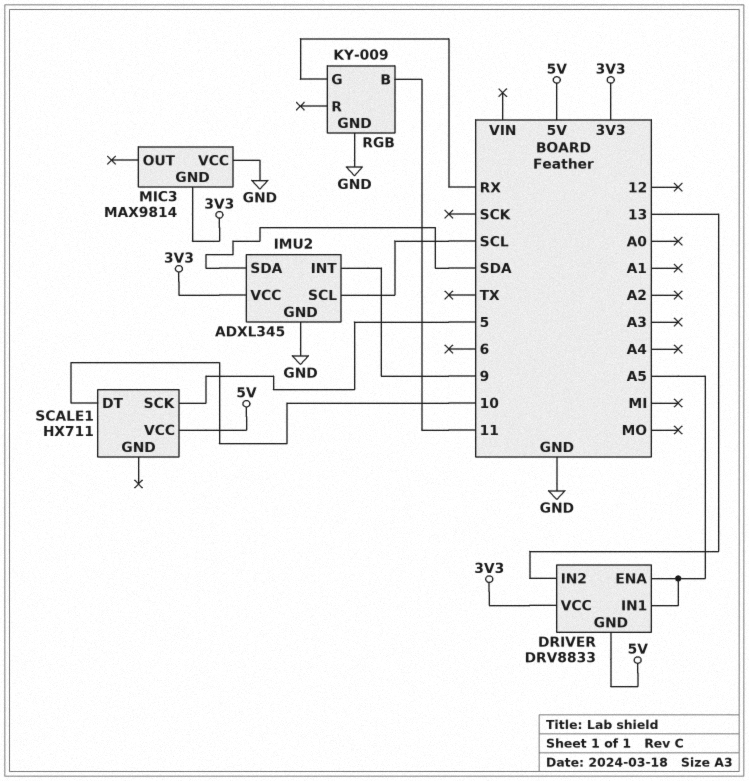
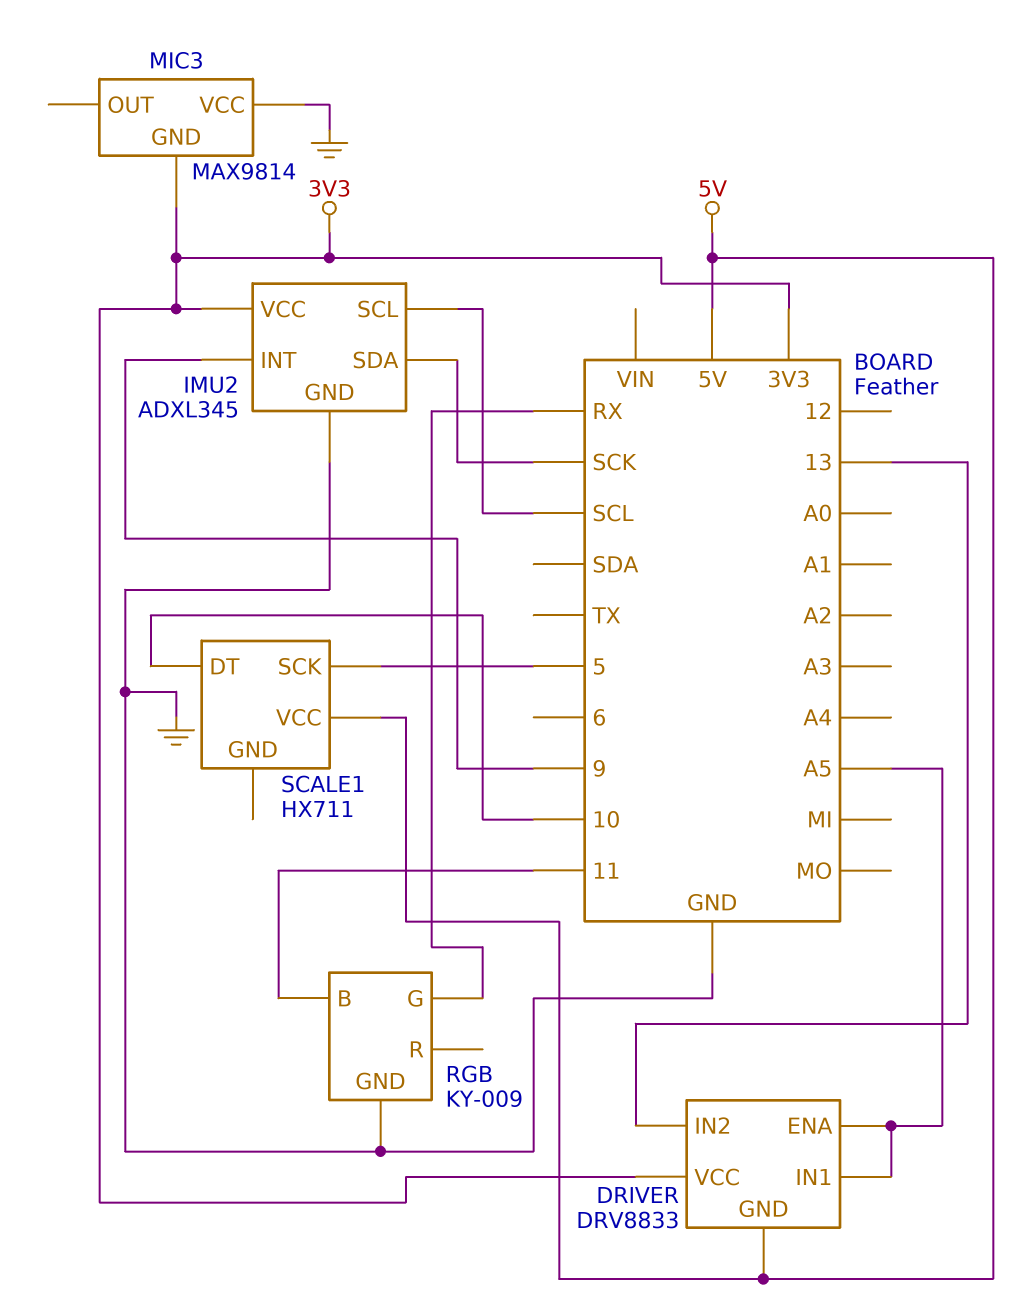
IMU2 pin SDA: SDA -> SCK

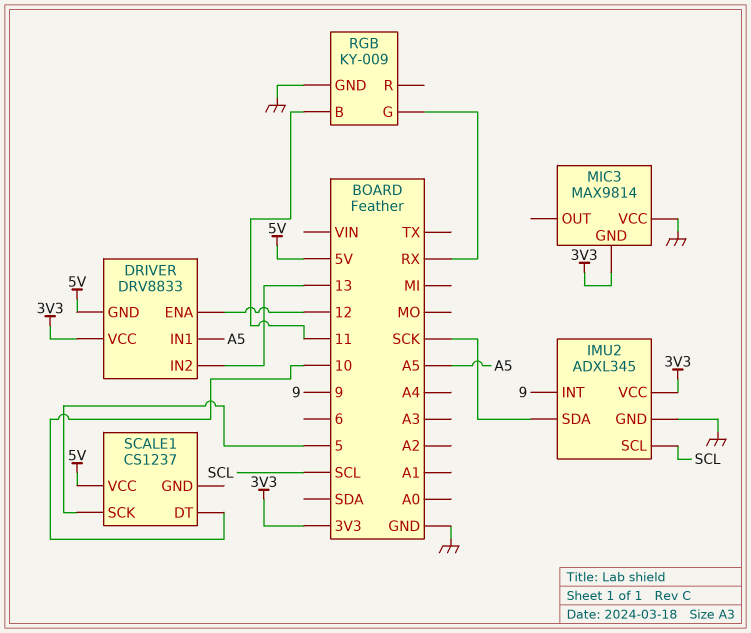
DRIVER pin ENA: A5 -> 12
SCALE1: HX711 -> CS1237

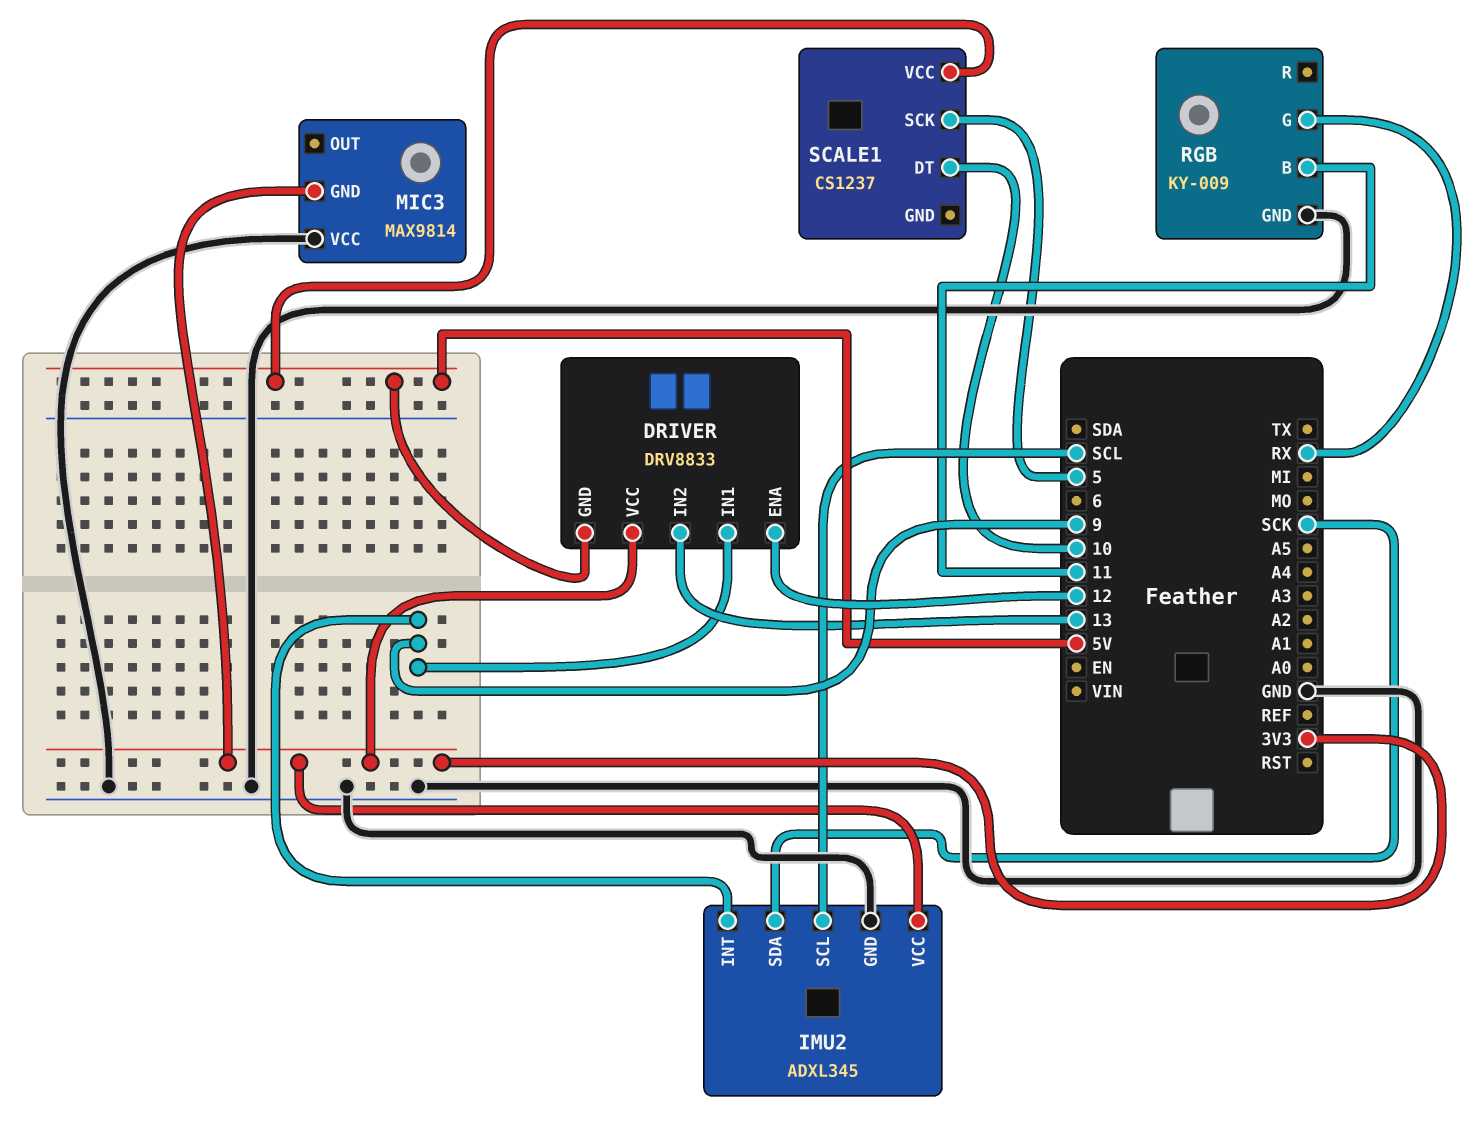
DRIVER pin IN1: A5 -> 9

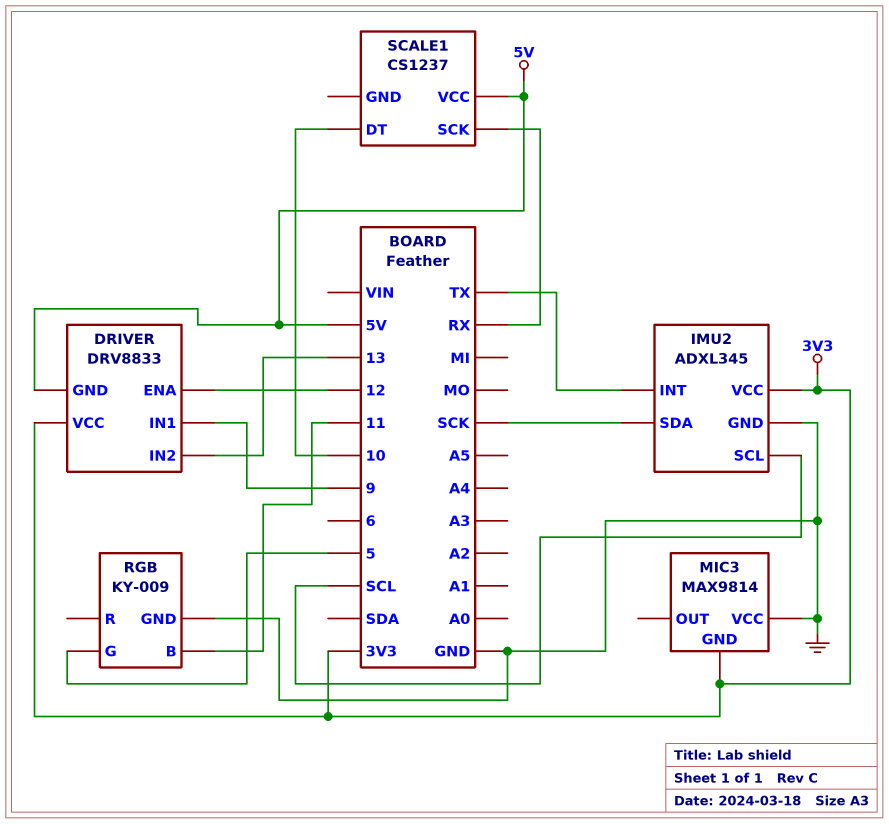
IMU2 pin INT: 9 -> TX
RGB pin G: RX -> 5
SCALE1 pin SCK: 5 -> RX

